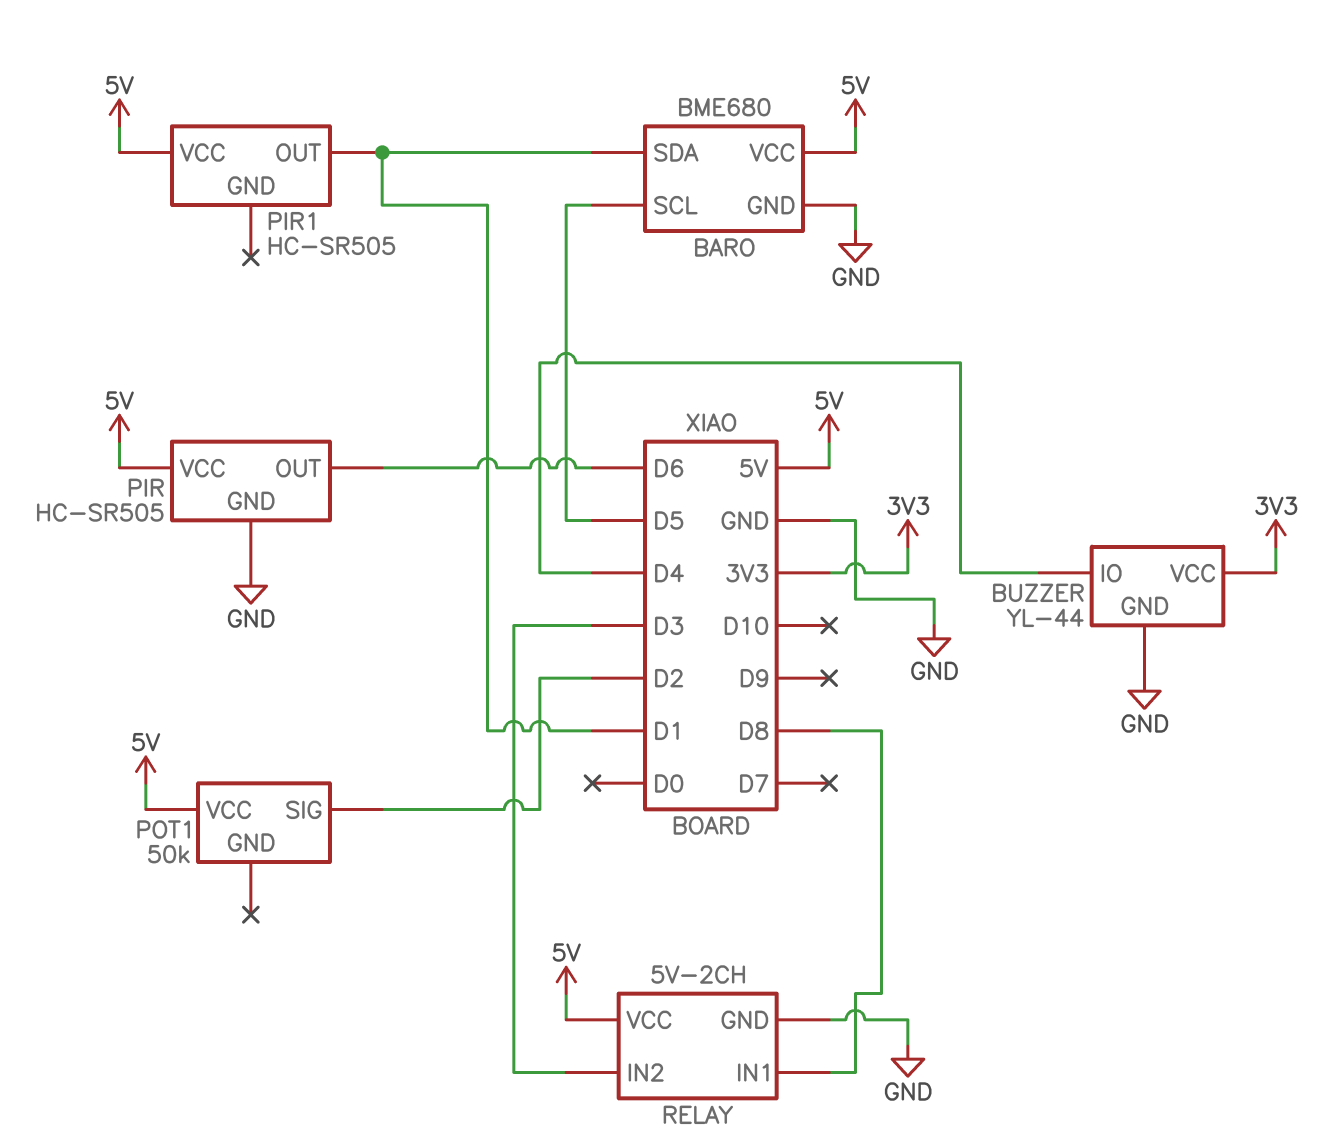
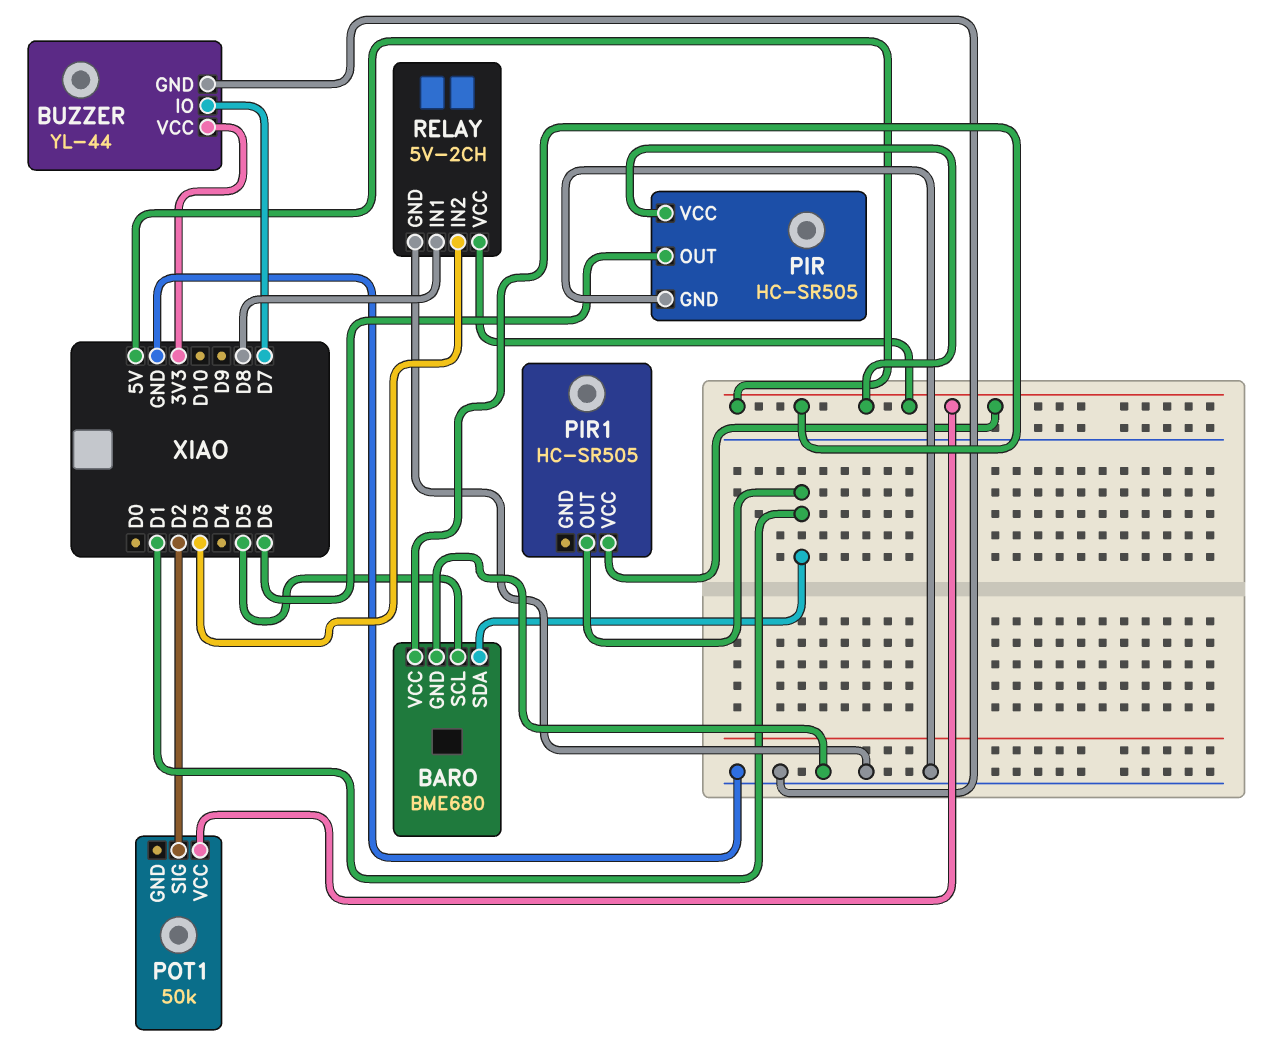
BUZZER pin IO: D4 -> D7

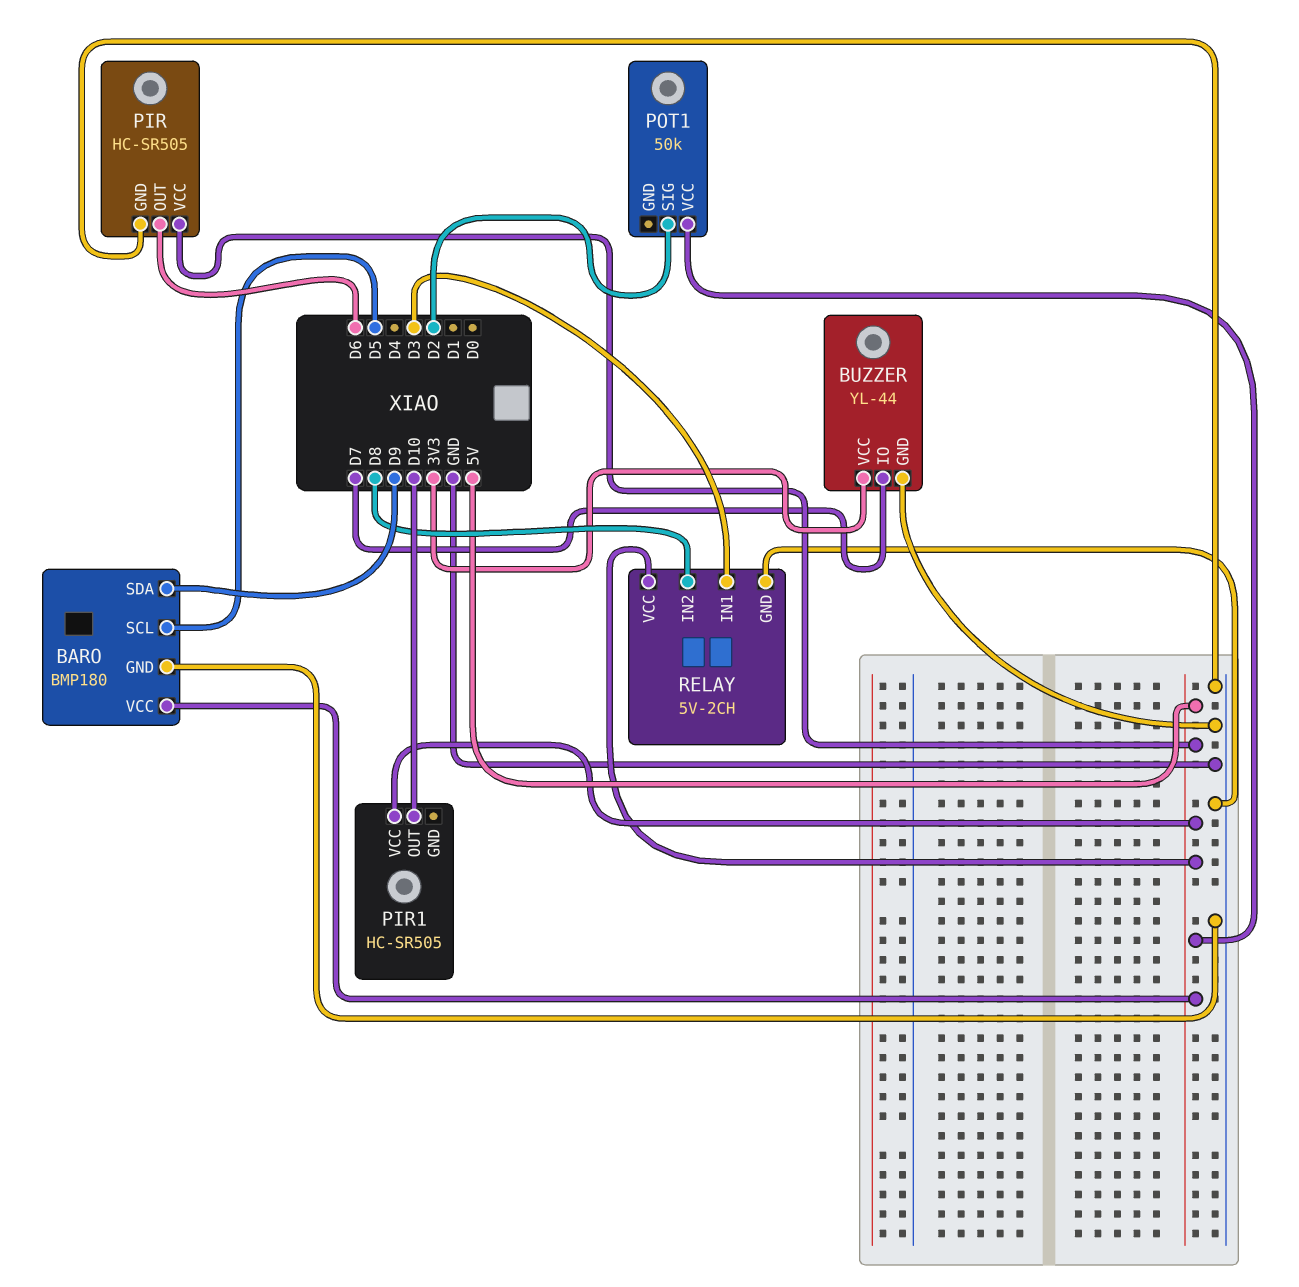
BARO: BME680 -> BMP180
BARO pin SDA: D1 -> D9
PIR1 pin OUT: D1 -> D10
RELAY pin IN1: D8 -> D3
RELAY pin IN2: D3 -> D8

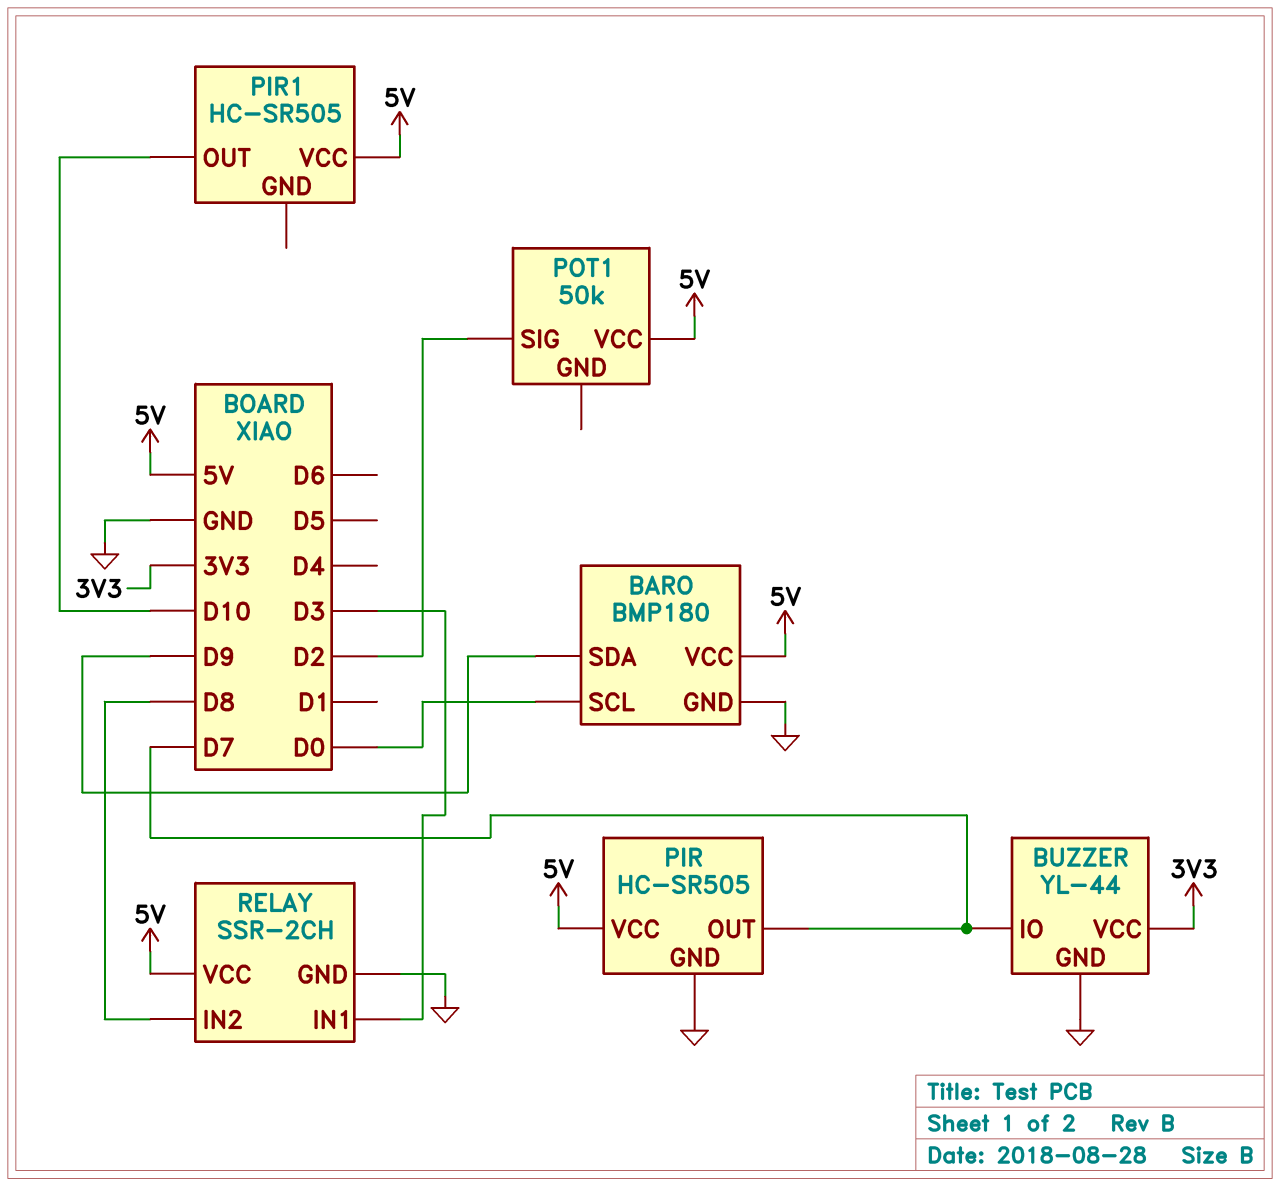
BARO pin SCL: D5 -> D0
PIR pin OUT: D6 -> D7
RELAY: 5V-2CH -> SSR-2CH

